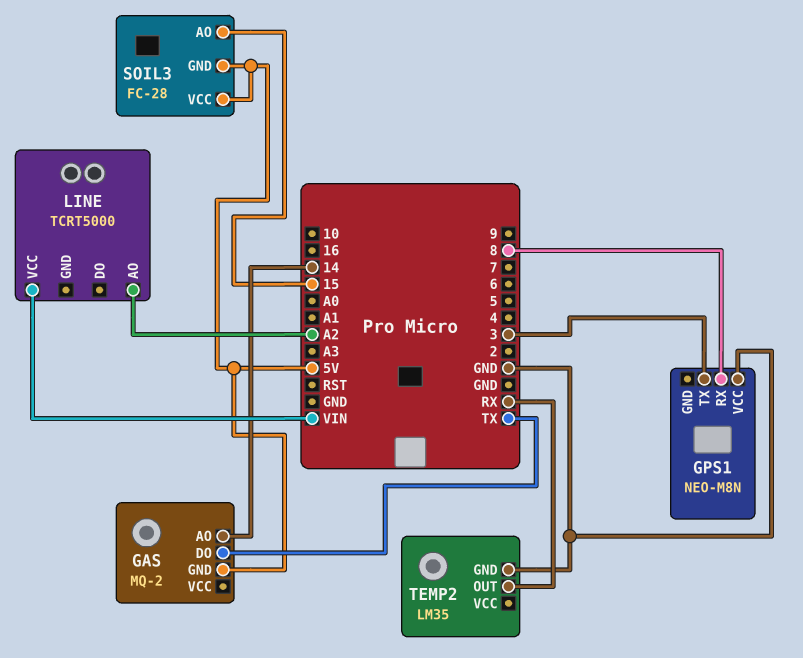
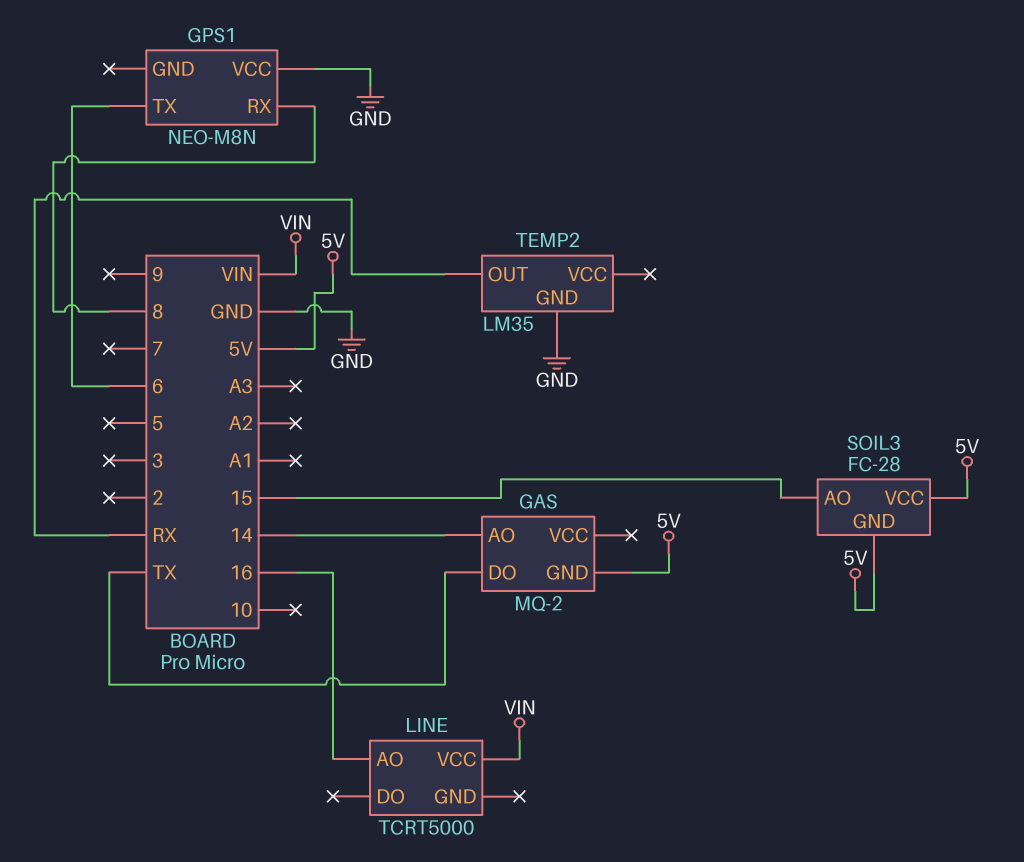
GPS1 pin TX: 3 -> 6
LINE pin AO: A2 -> 16

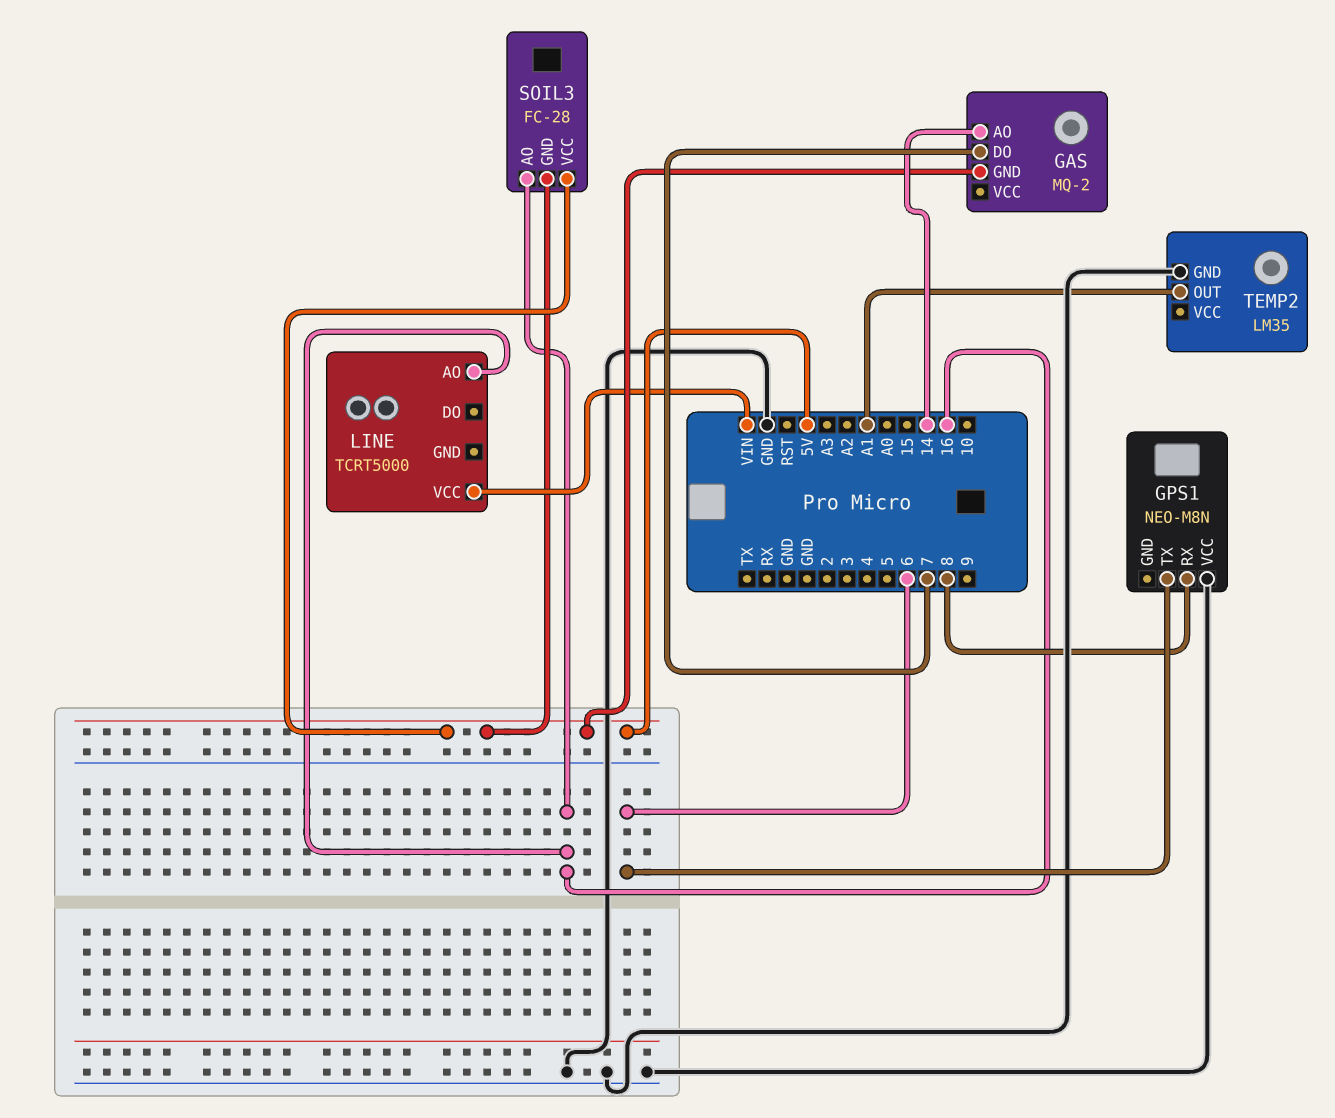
GAS pin DO: TX -> 7
SOIL3 pin AO: 15 -> 16
TEMP2 pin OUT: RX -> A1

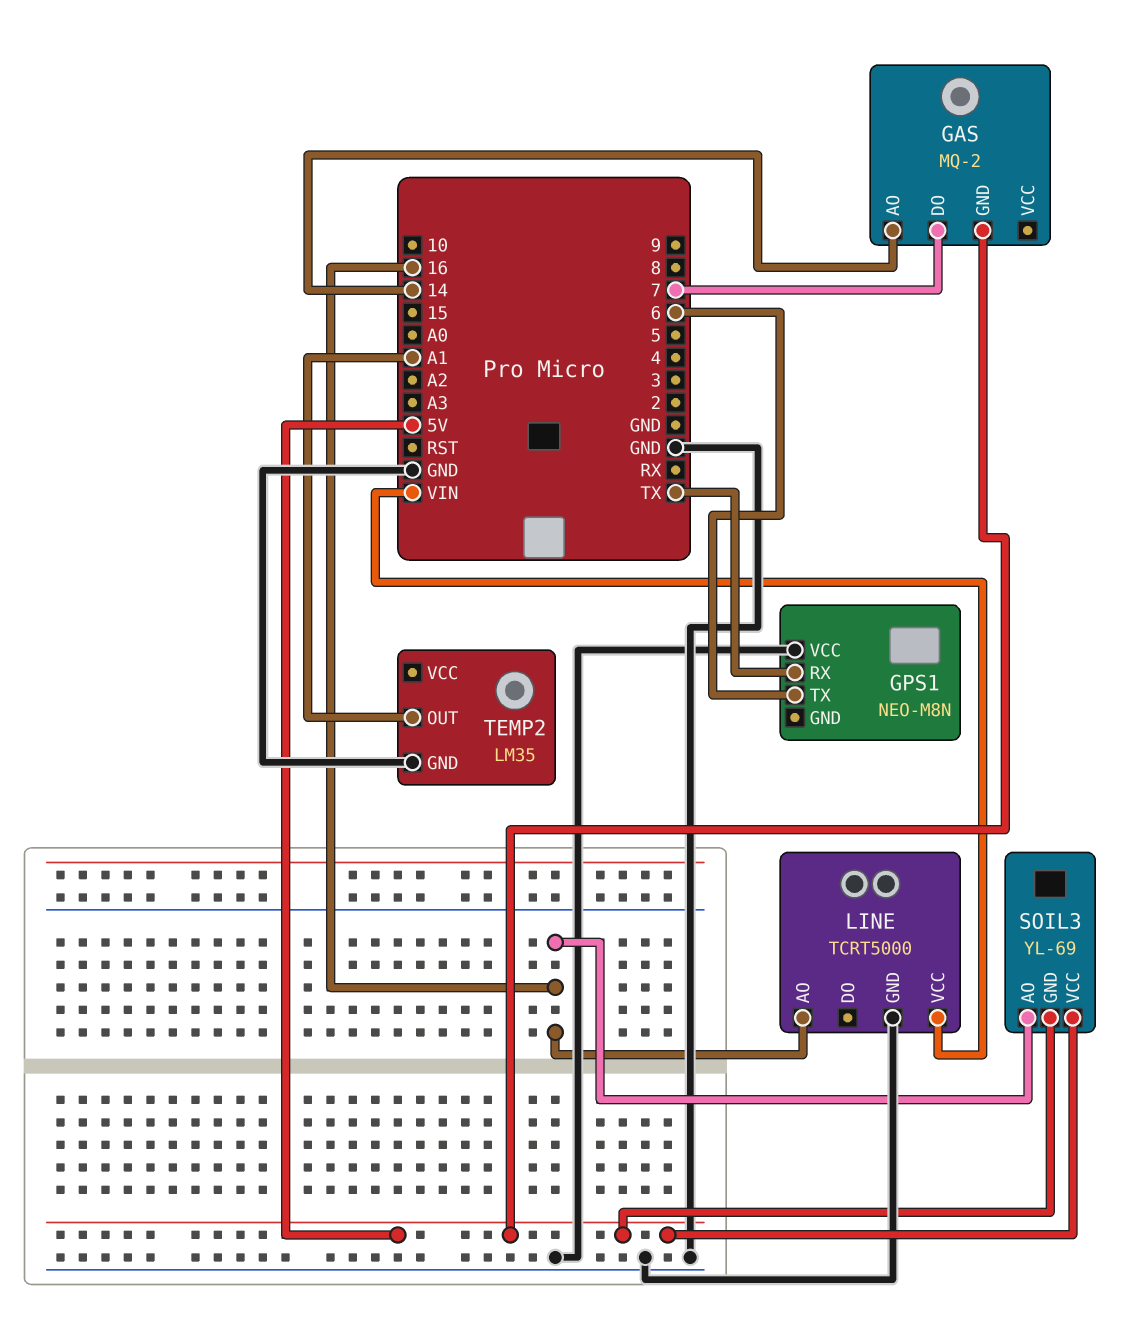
GPS1 pin RX: 8 -> TX
LINE pin GND: none -> GND
SOIL3: FC-28 -> YL-69

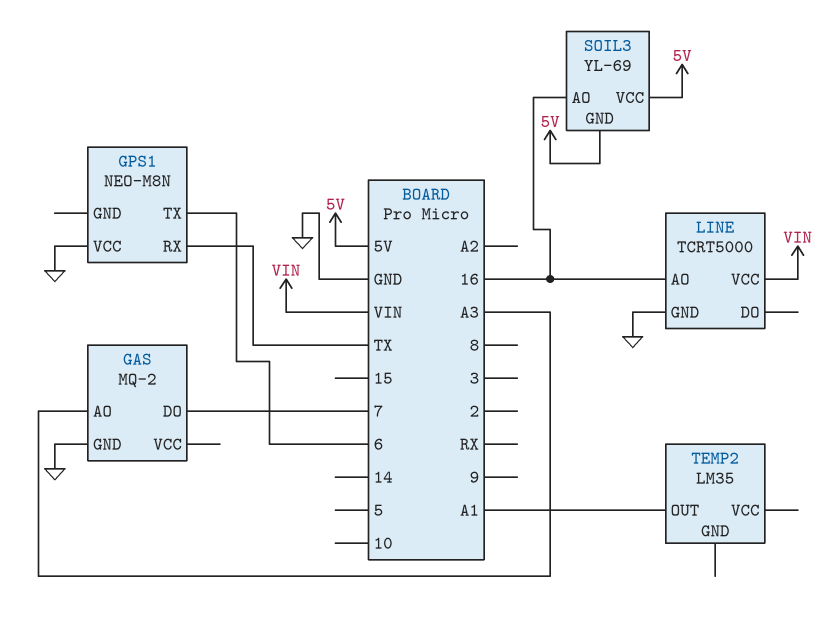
GAS pin AO: 14 -> A3
GAS pin GND: 5V -> GND
TEMP2 pin GND: GND -> none

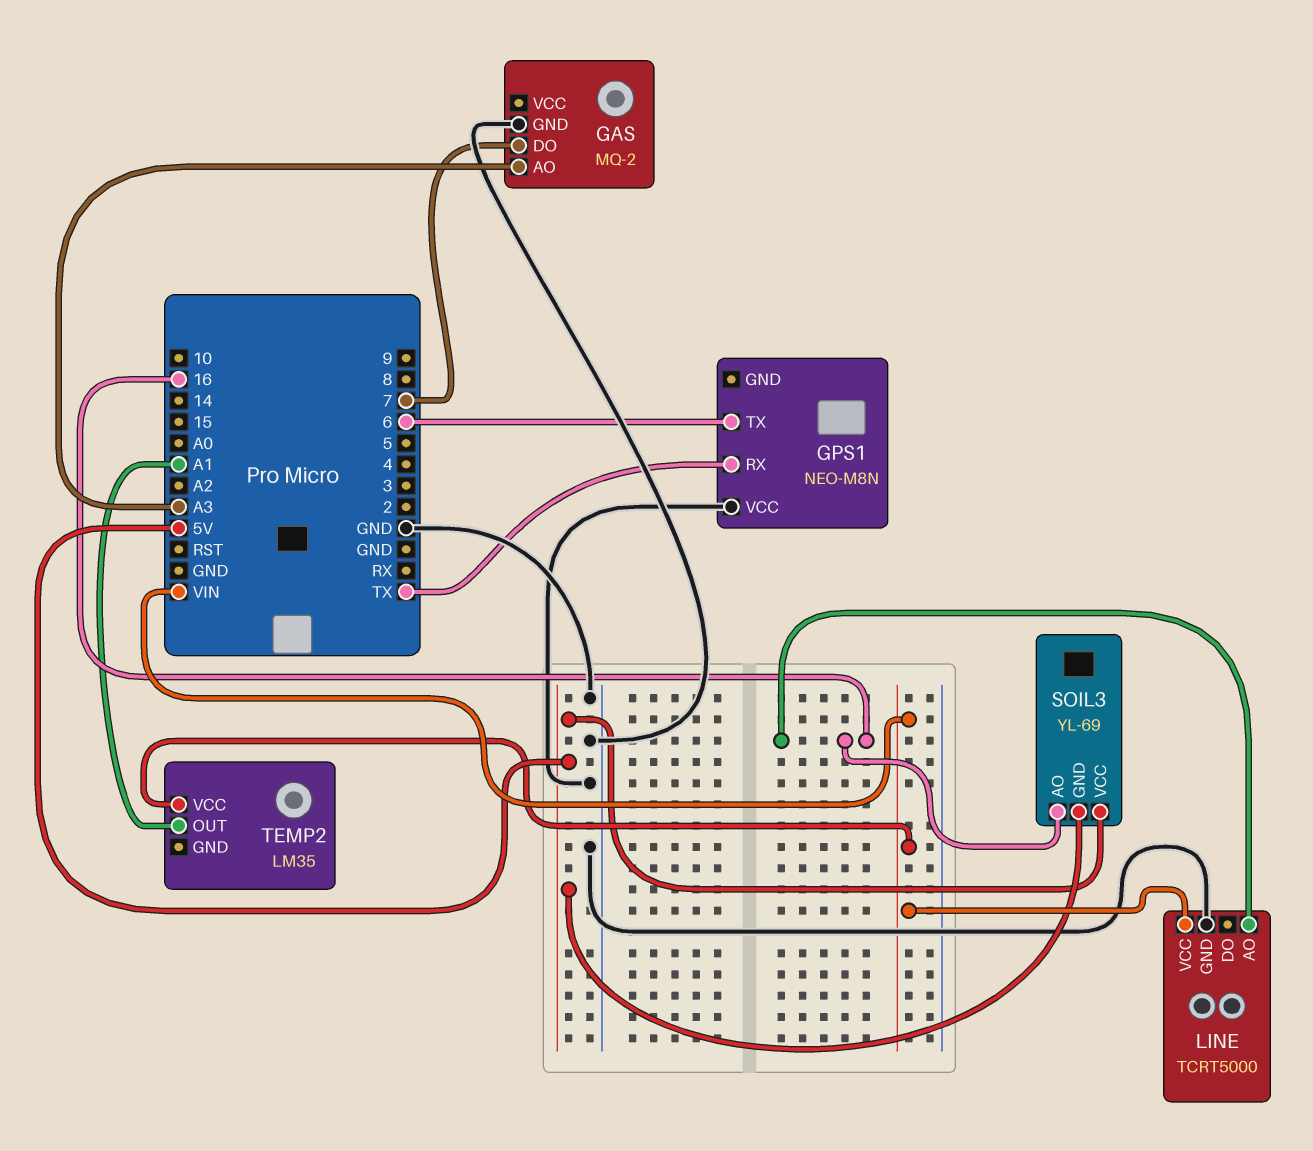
TEMP2 pin VCC: none -> VIN

